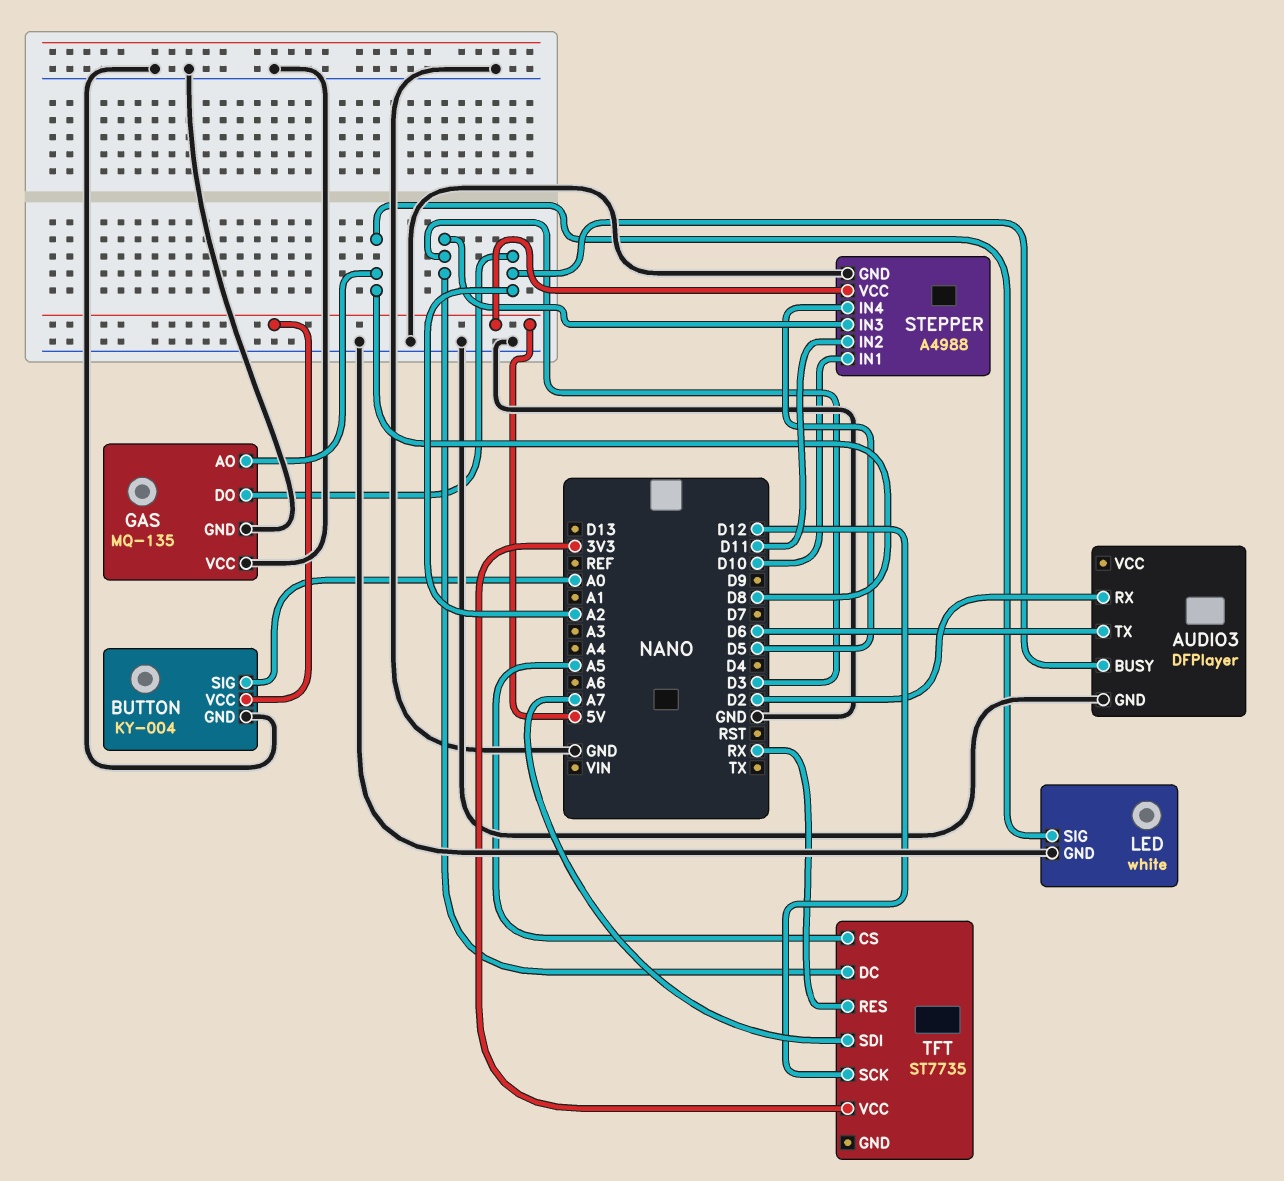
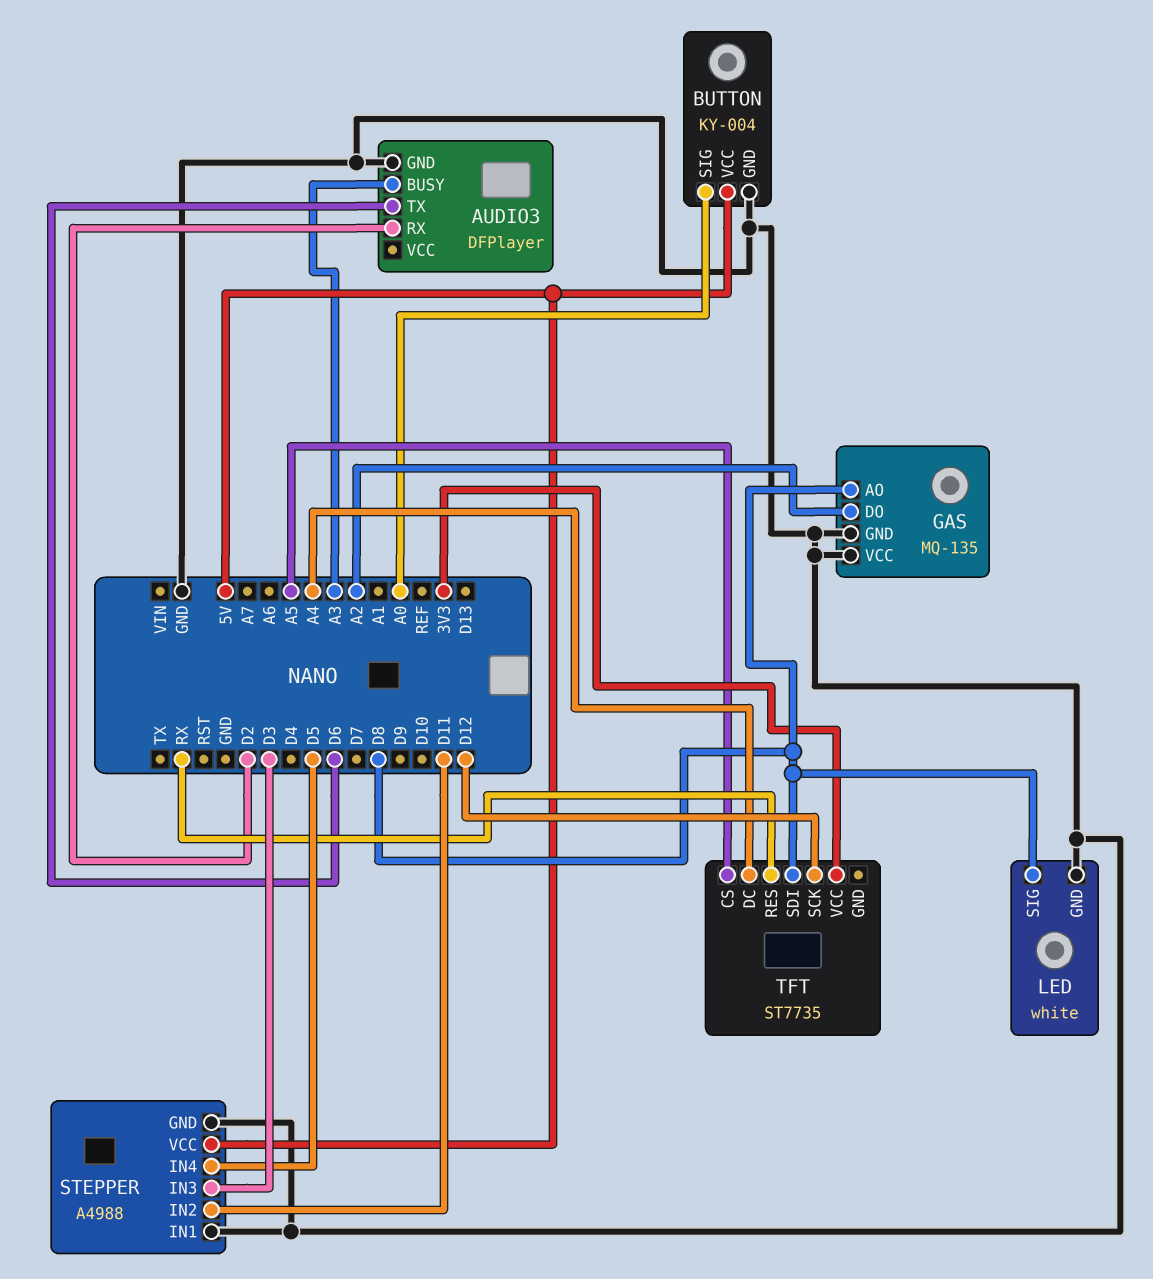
AUDIO3 pin BUSY: A2 -> A3
STEPPER pin IN1: D10 -> GND
TFT pin DC: D3 -> A4
TFT pin SDI: A7 -> D8

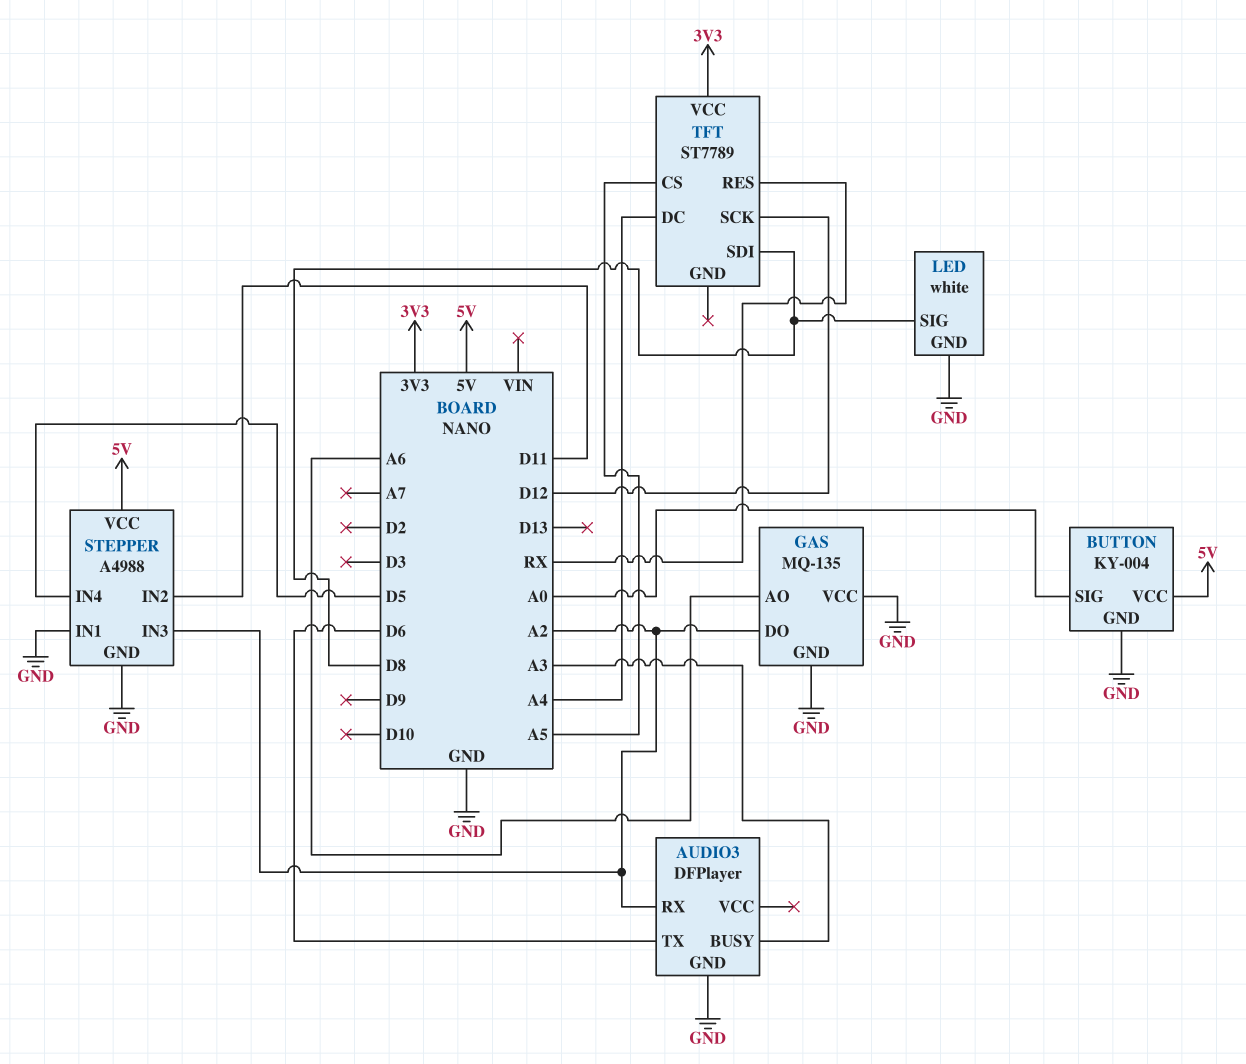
AUDIO3 pin RX: D2 -> A2
GAS pin AO: D8 -> A6
STEPPER pin IN3: D3 -> A2
TFT: ST7735 -> ST7789

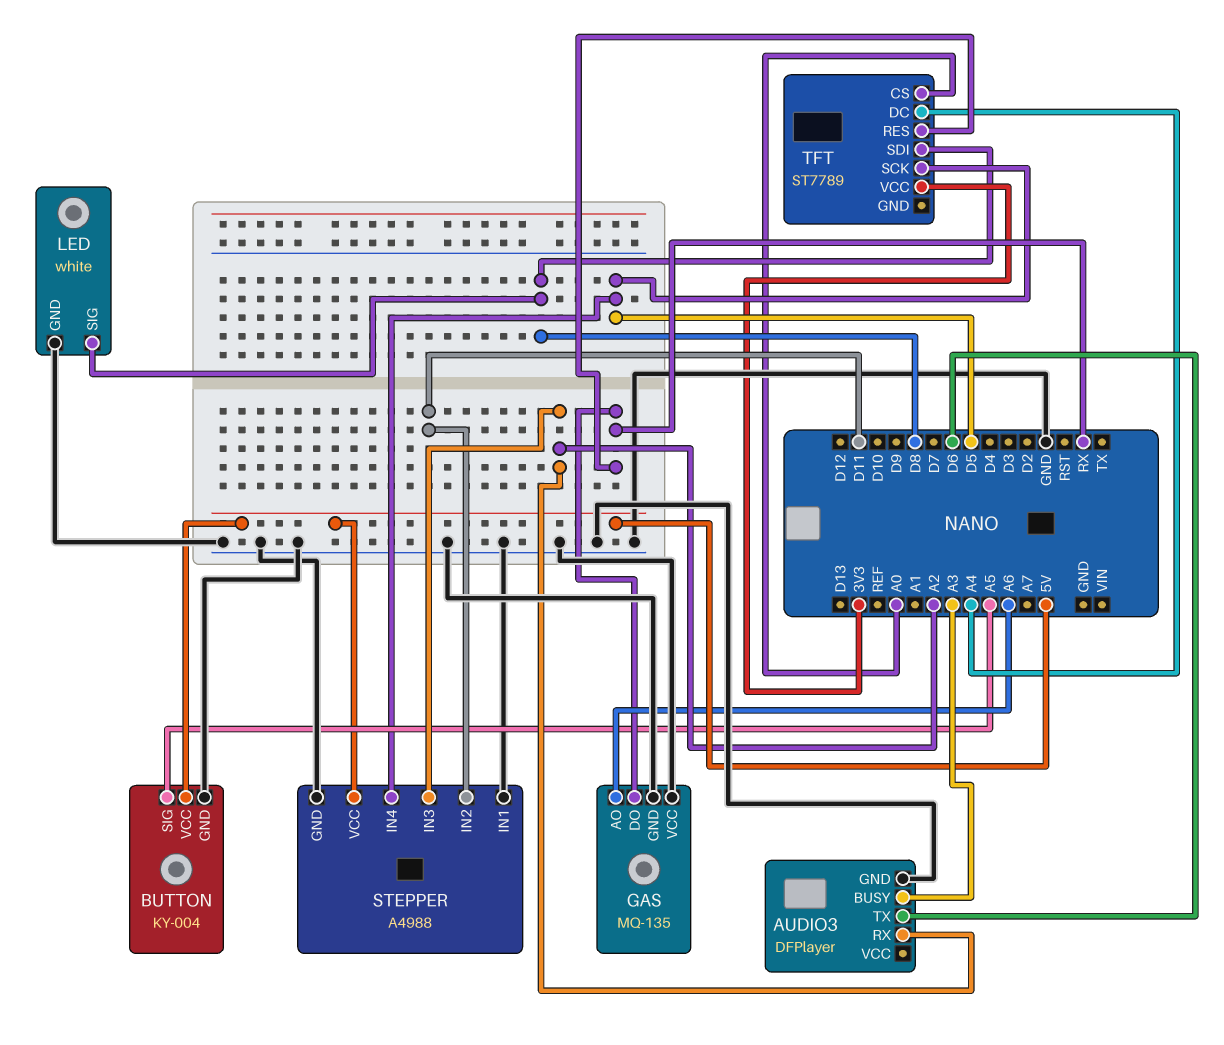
BUTTON pin SIG: A0 -> A5
GAS pin DO: A2 -> RX
TFT pin CS: A5 -> A0
TFT pin SCK: D12 -> D5

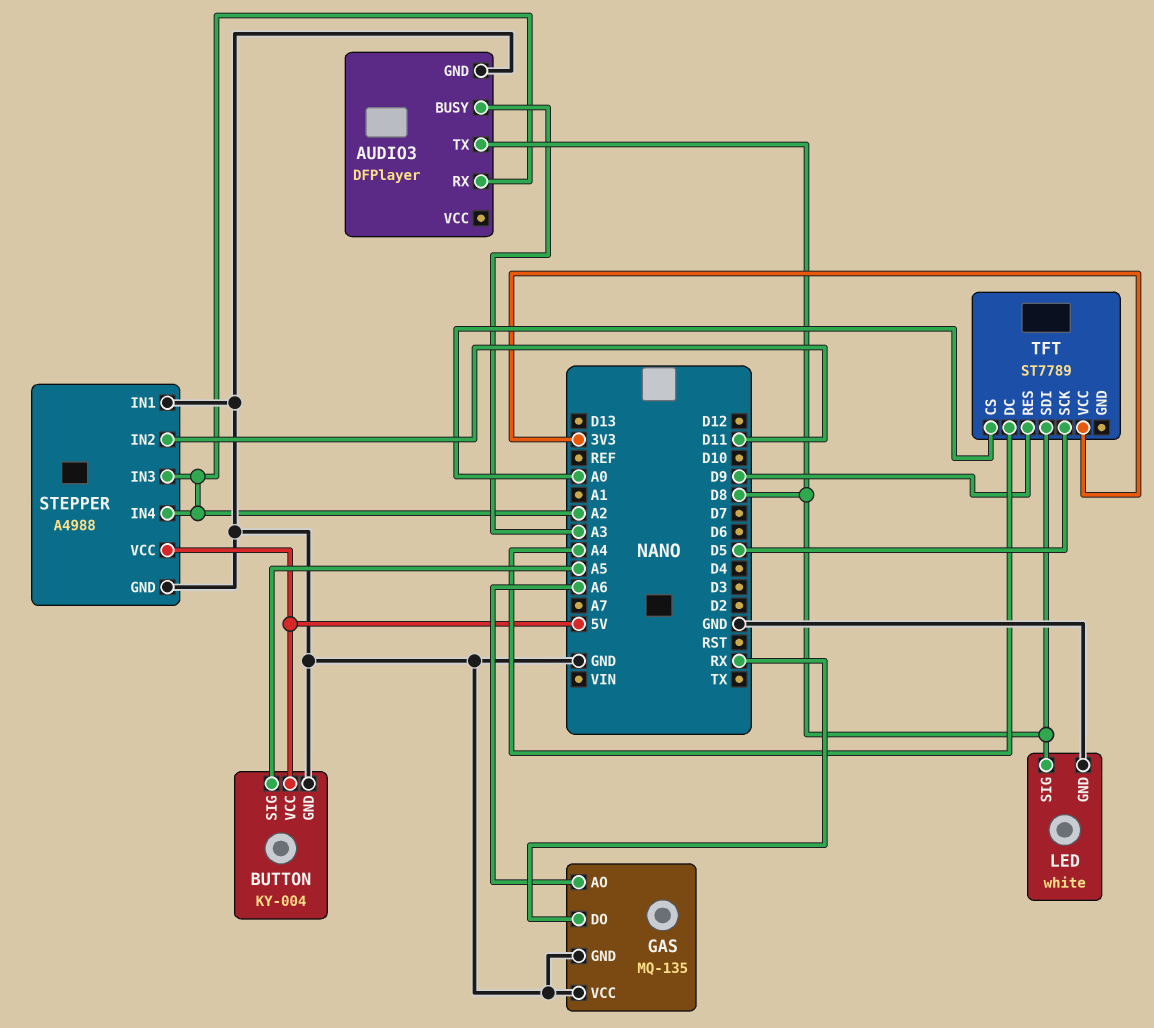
AUDIO3 pin TX: D6 -> D8
STEPPER pin IN4: D5 -> A2
TFT pin RES: RX -> D9

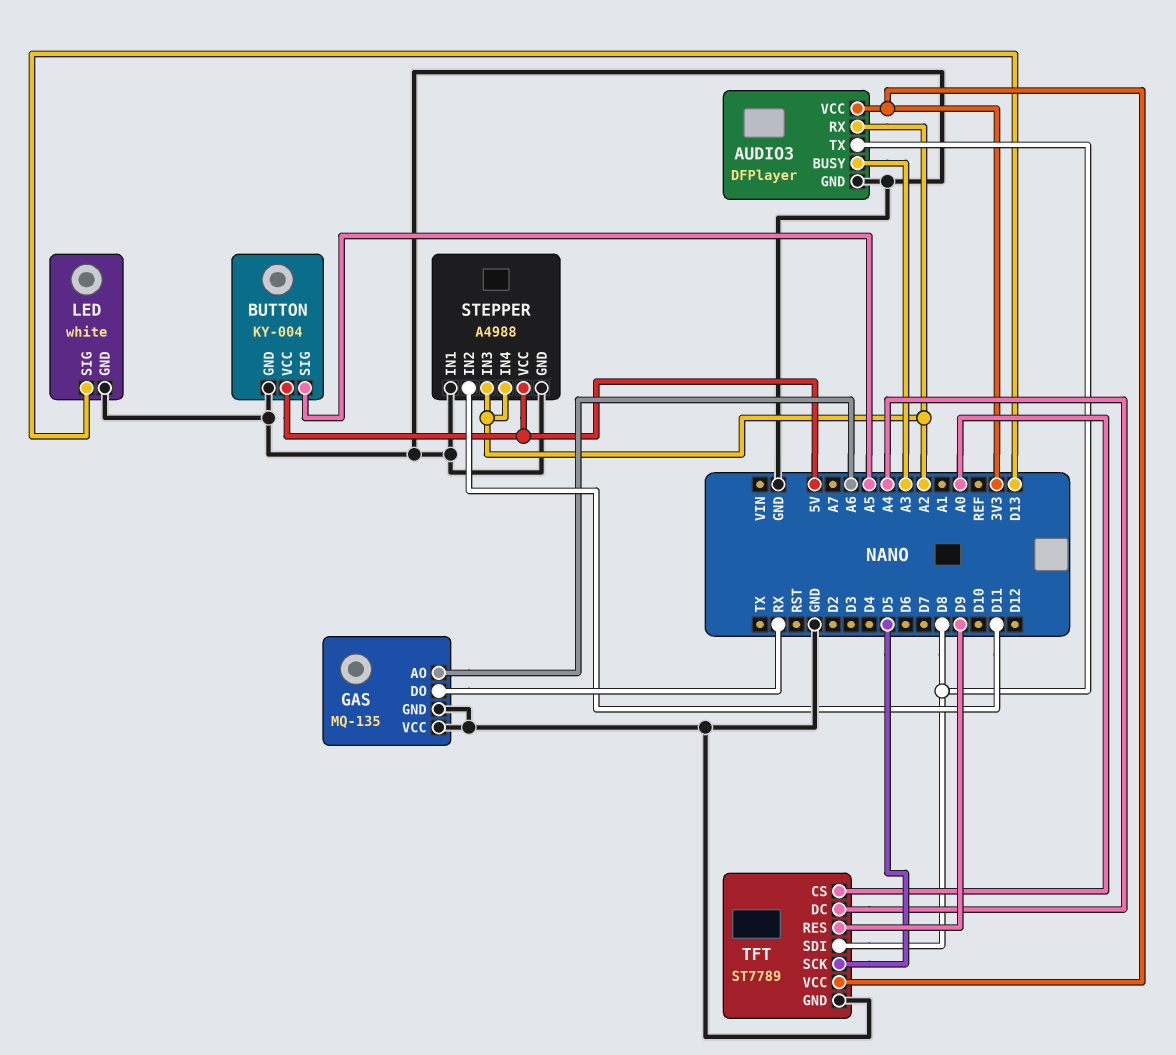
AUDIO3 pin VCC: none -> 3V3
LED pin SIG: D8 -> D13
TFT pin GND: none -> GND

